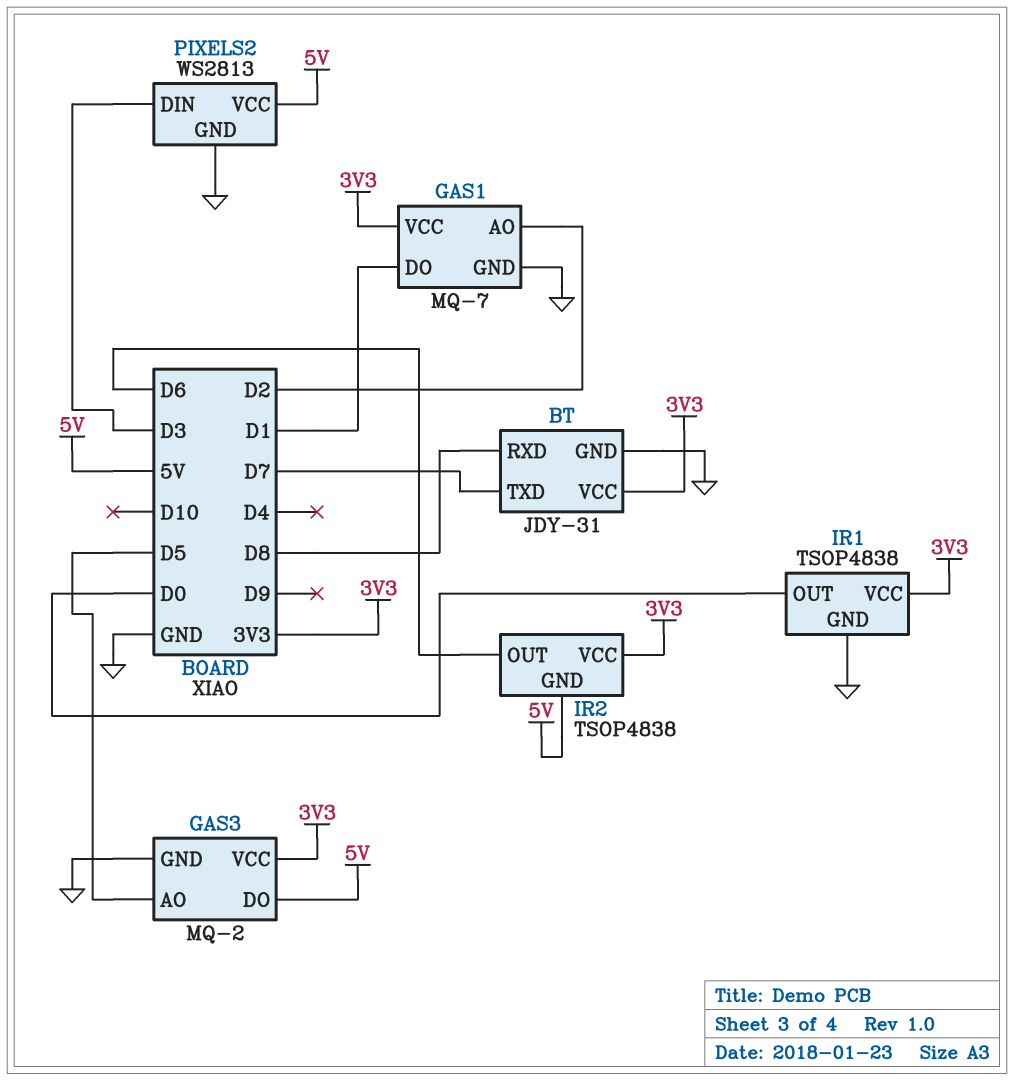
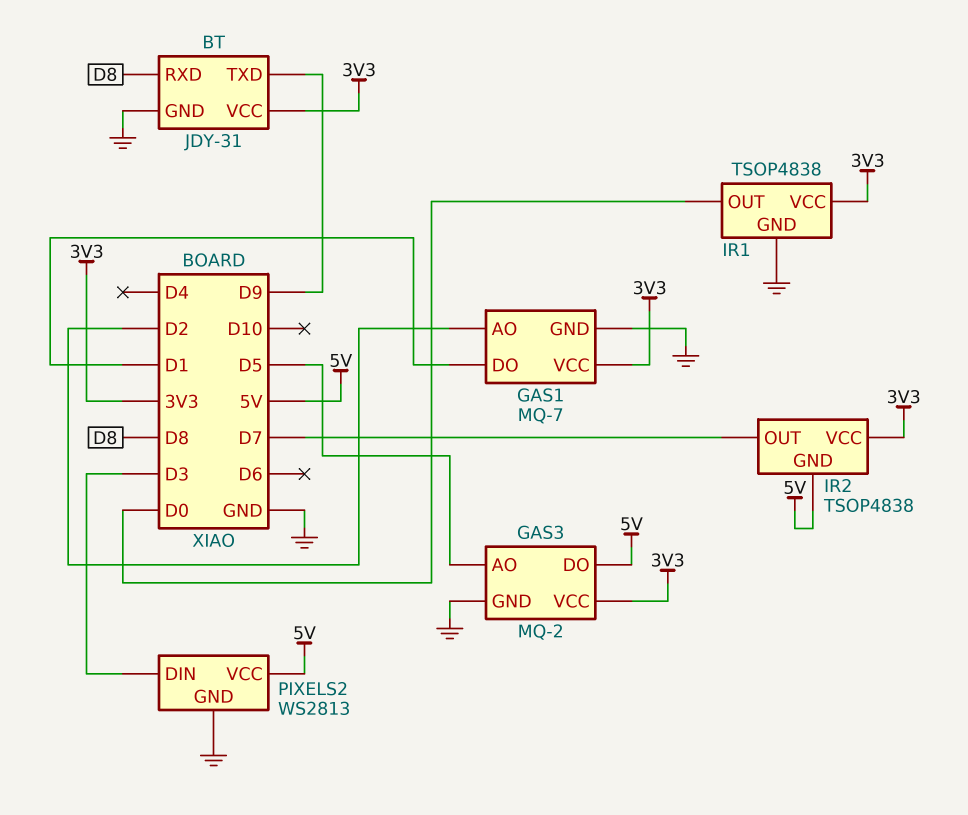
BT pin TXD: D7 -> D9
IR2 pin OUT: D6 -> D7

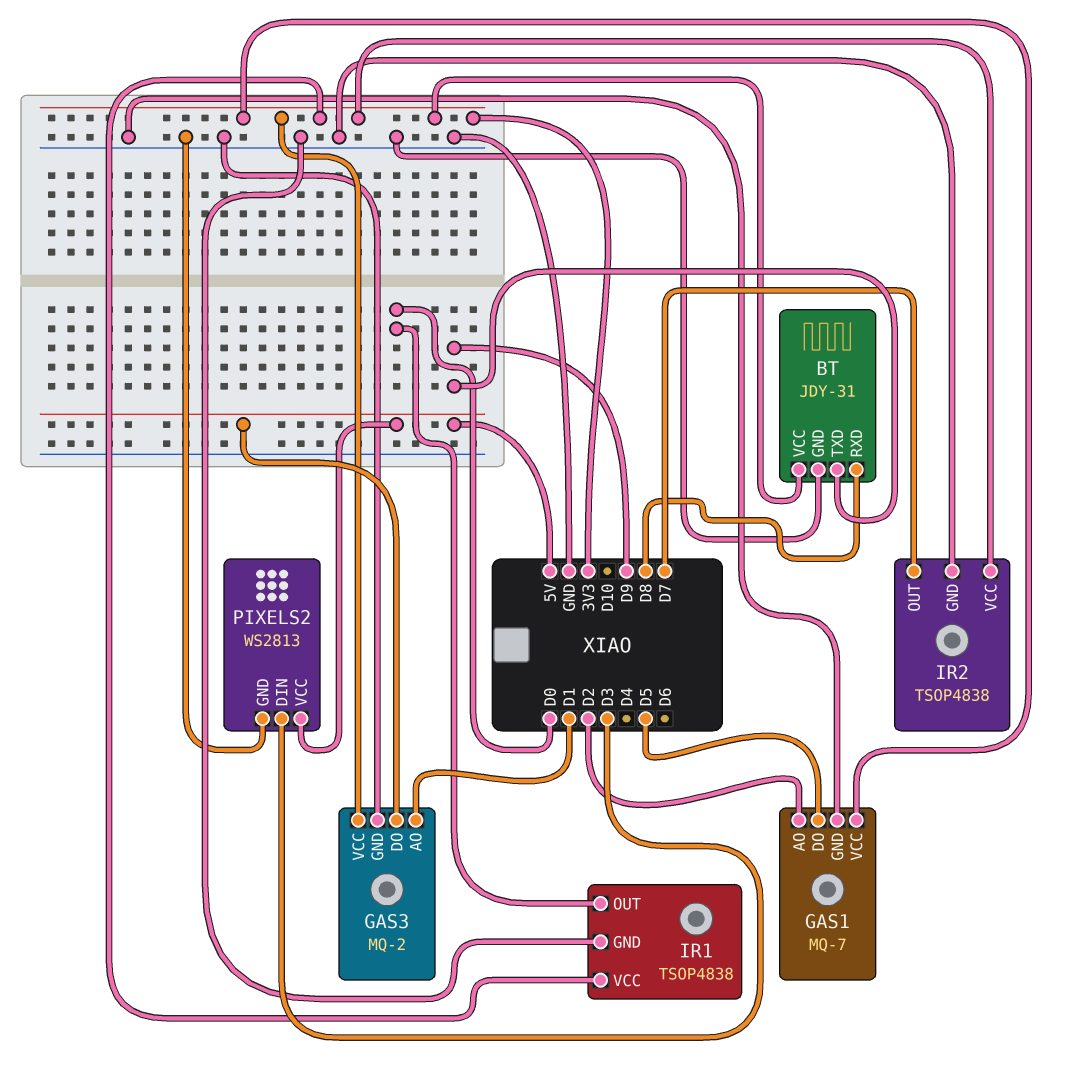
GAS1 pin DO: D1 -> D5
GAS3 pin AO: D5 -> D1
IR2 pin GND: 5V -> GND

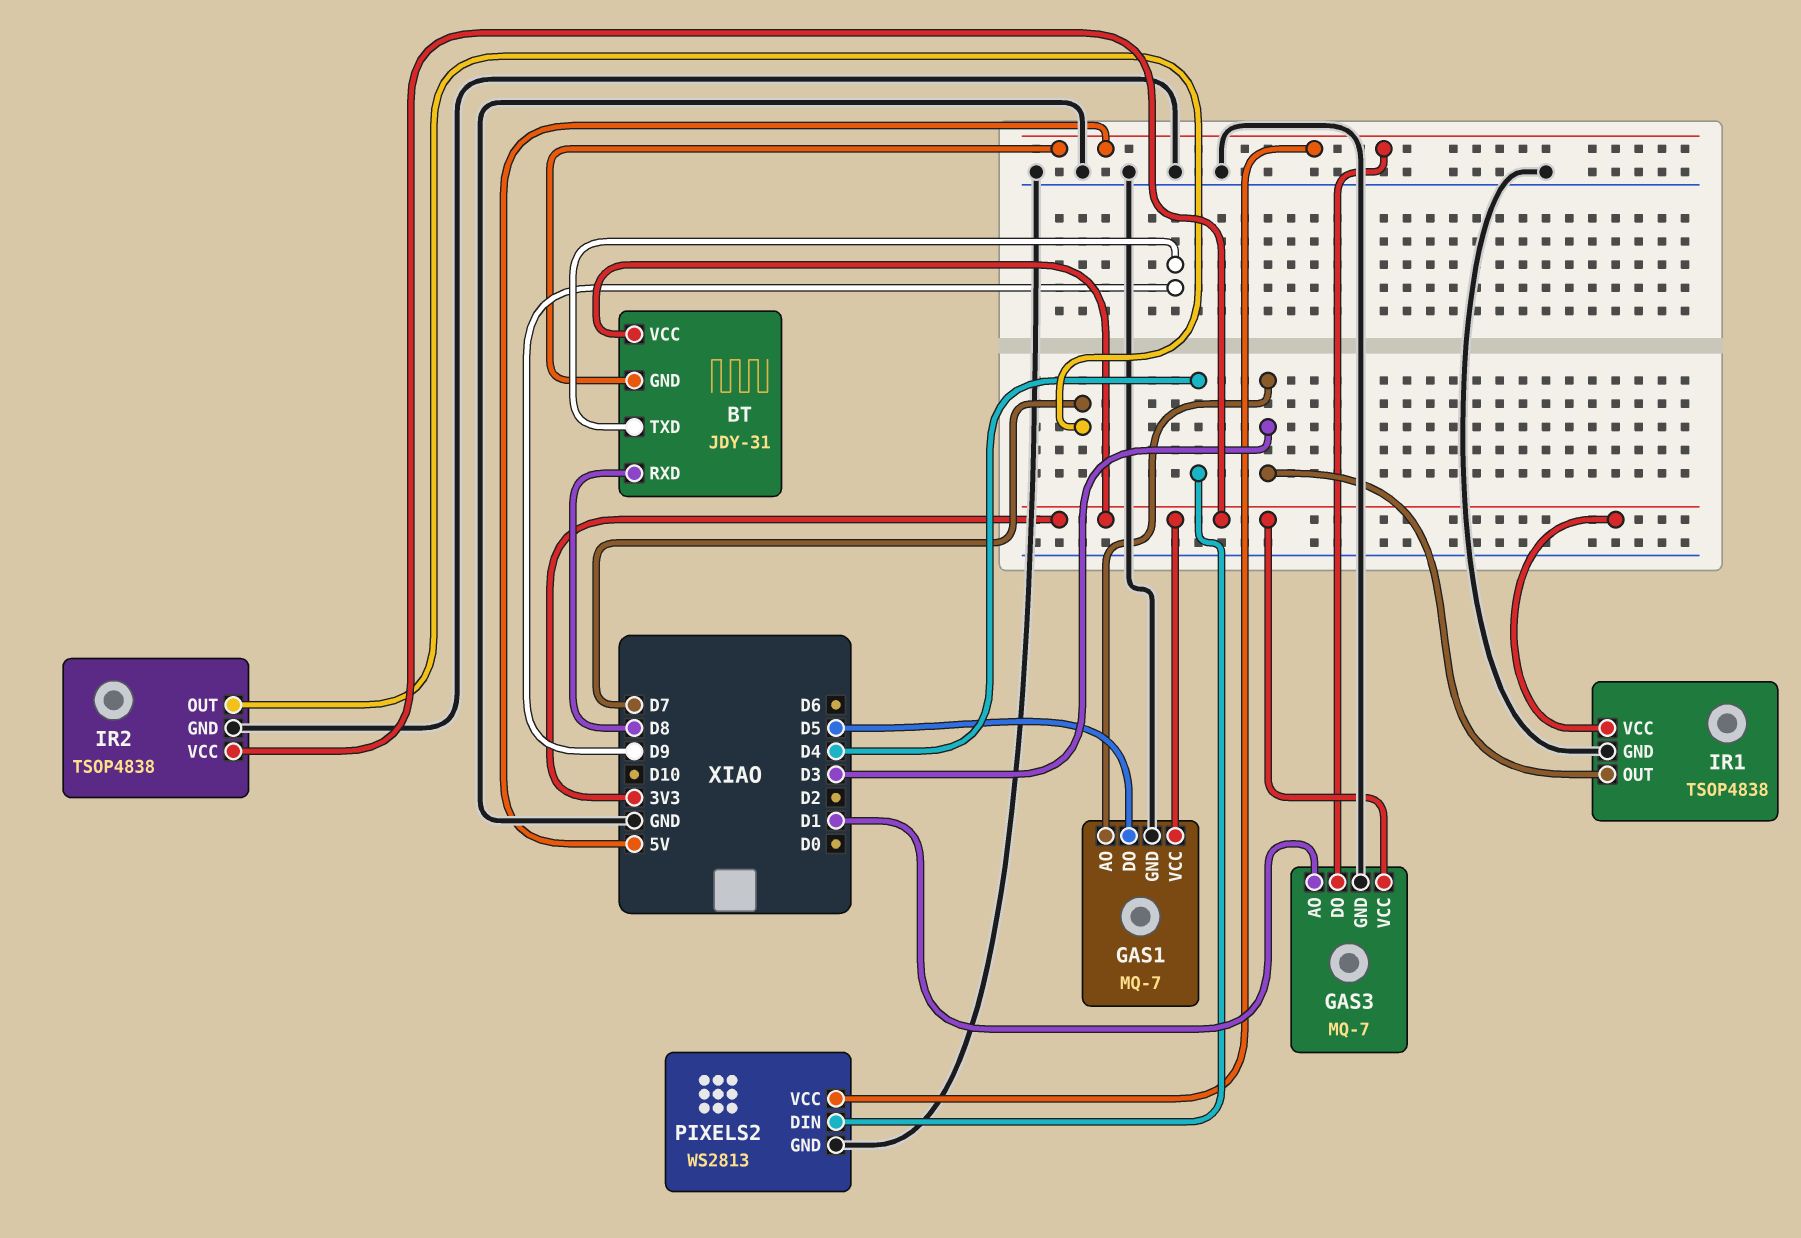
BT pin GND: GND -> 5V
GAS1 pin AO: D2 -> D3
GAS3: MQ-2 -> MQ-7
IR1 pin OUT: D0 -> D3
PIXELS2 pin DIN: D3 -> D4

